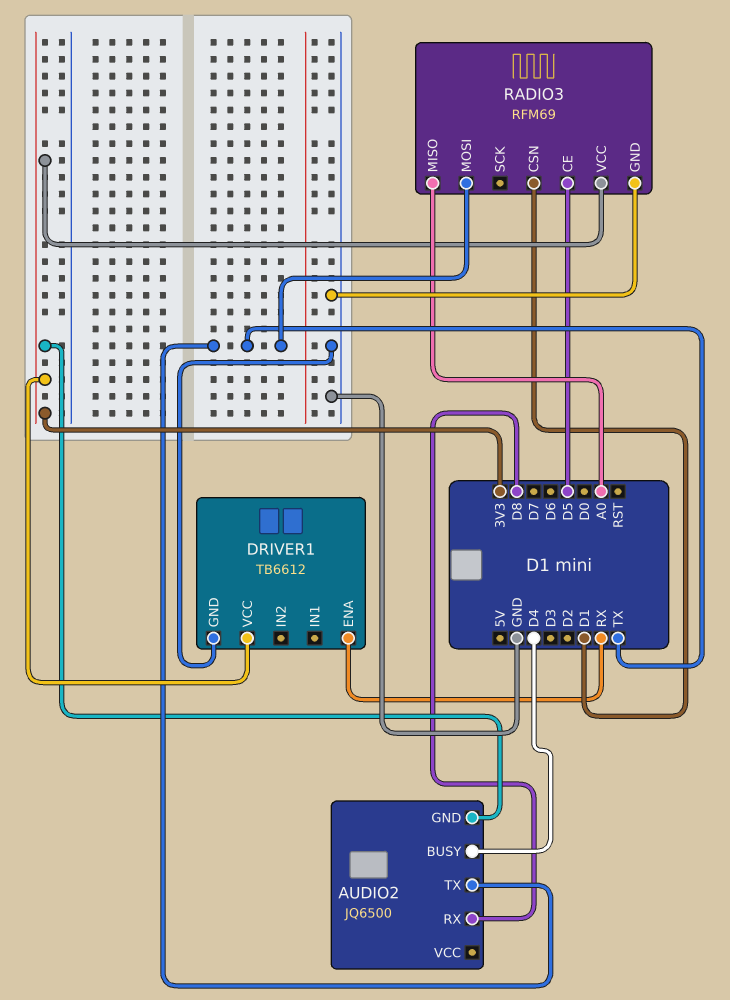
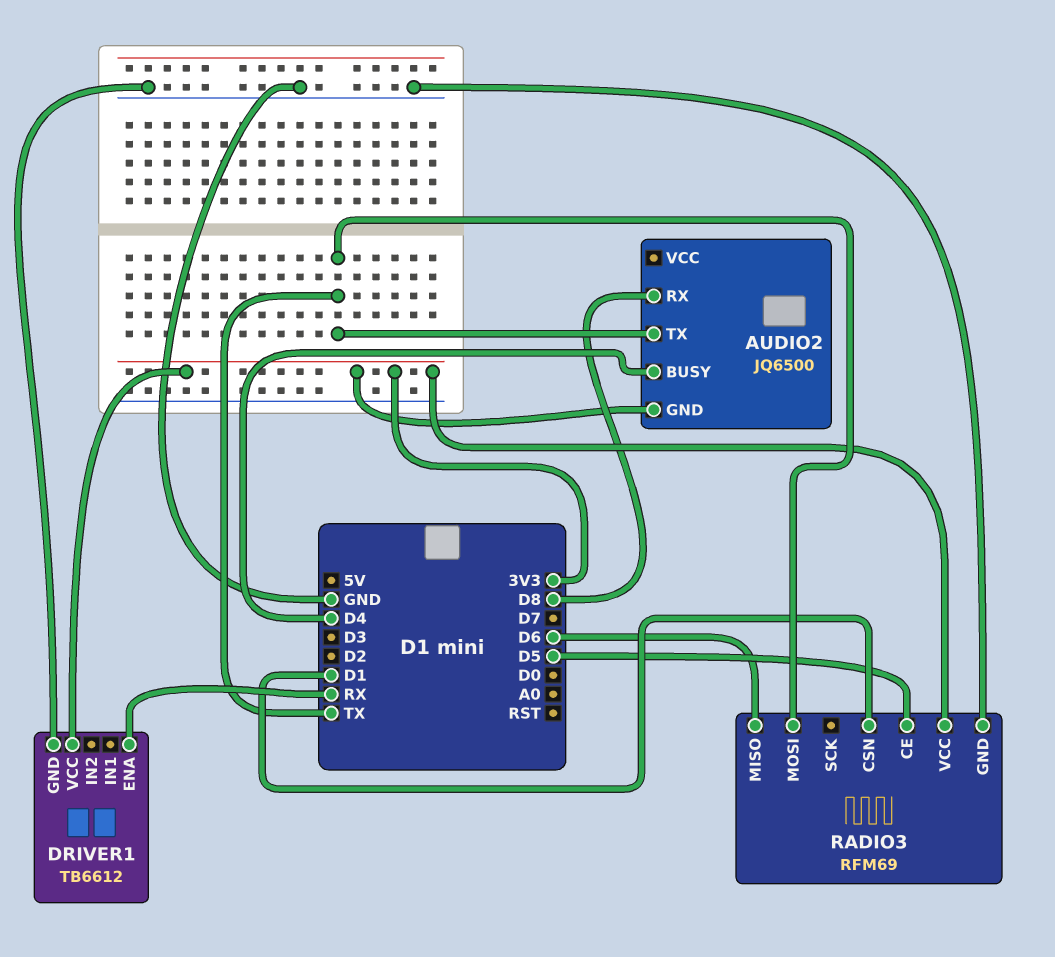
RADIO3 pin MISO: A0 -> D6

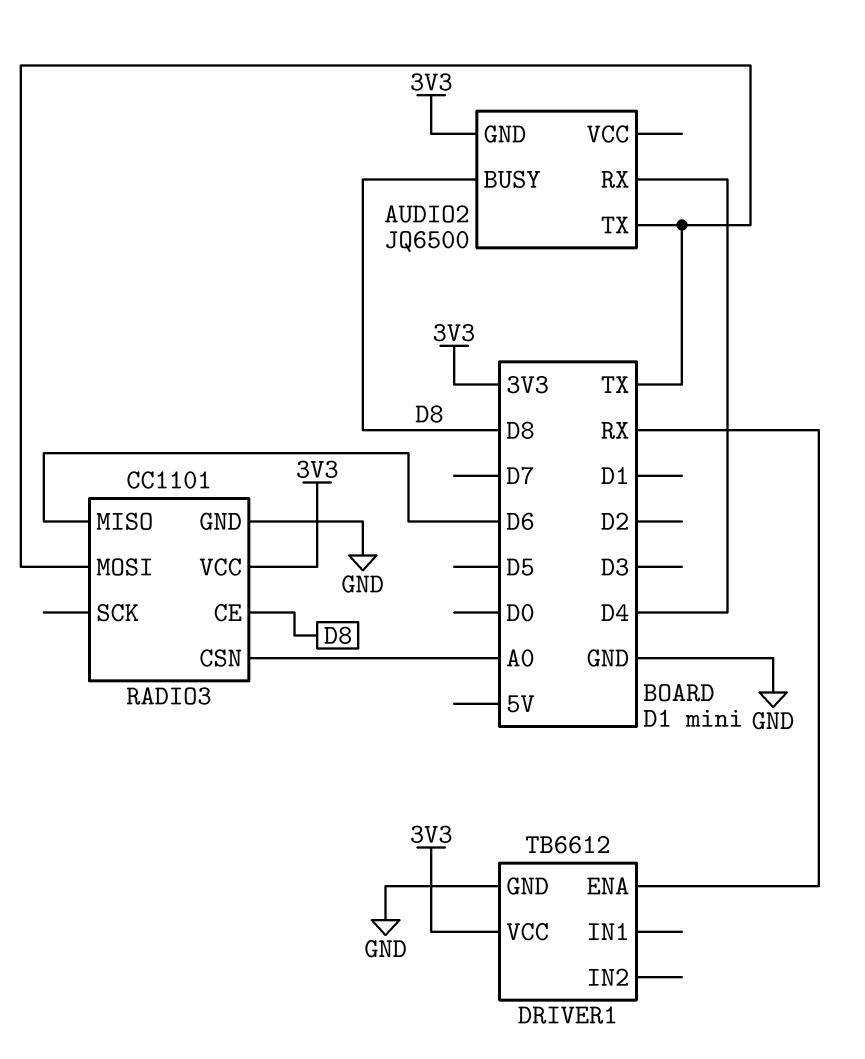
AUDIO2 pin BUSY: D4 -> D8
AUDIO2 pin RX: D8 -> D4
RADIO3: RFM69 -> CC1101
RADIO3 pin CE: D5 -> D8
RADIO3 pin CSN: D1 -> A0

